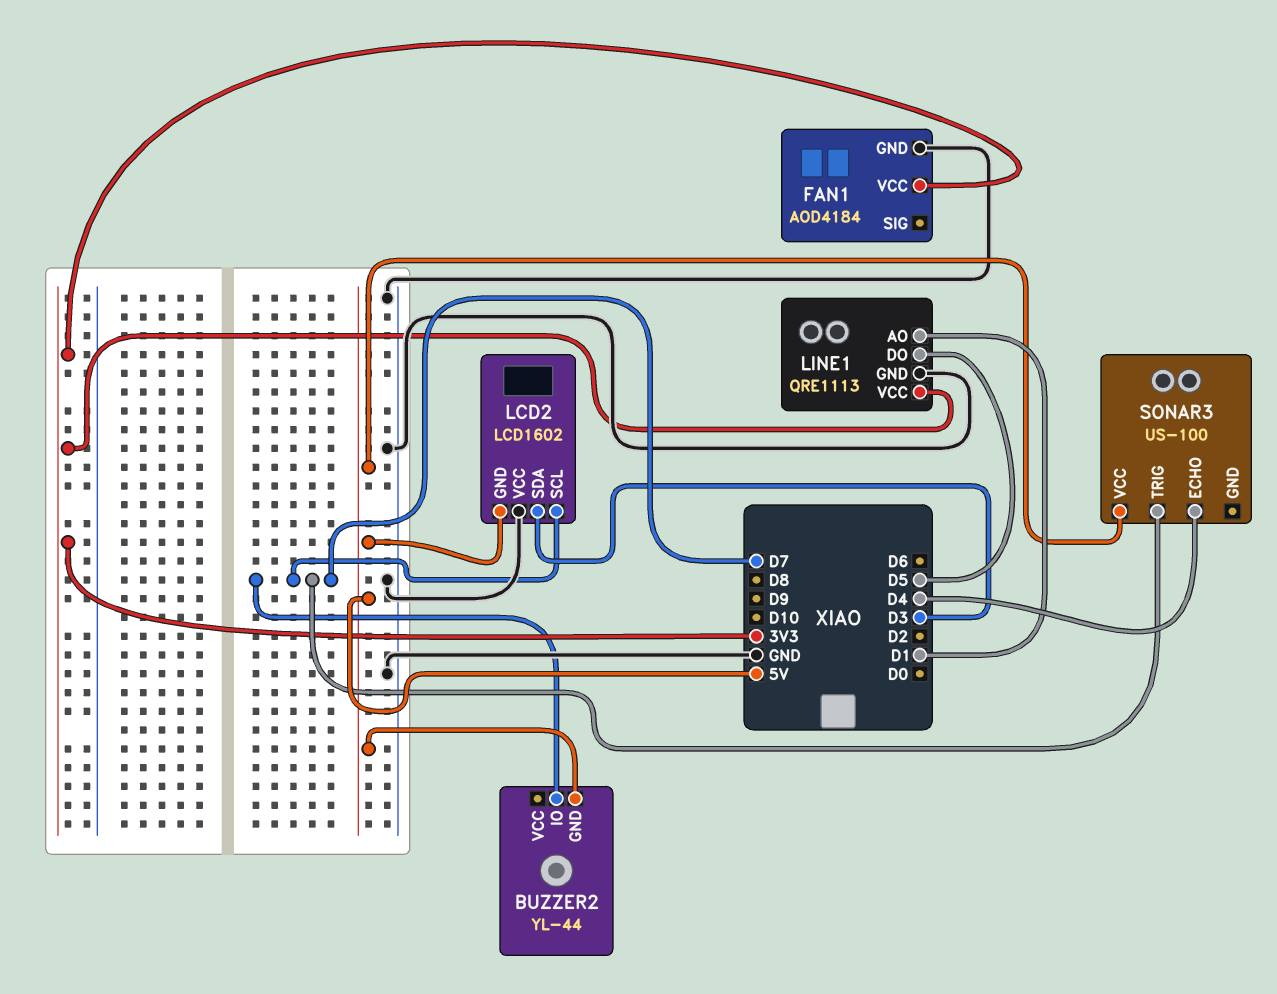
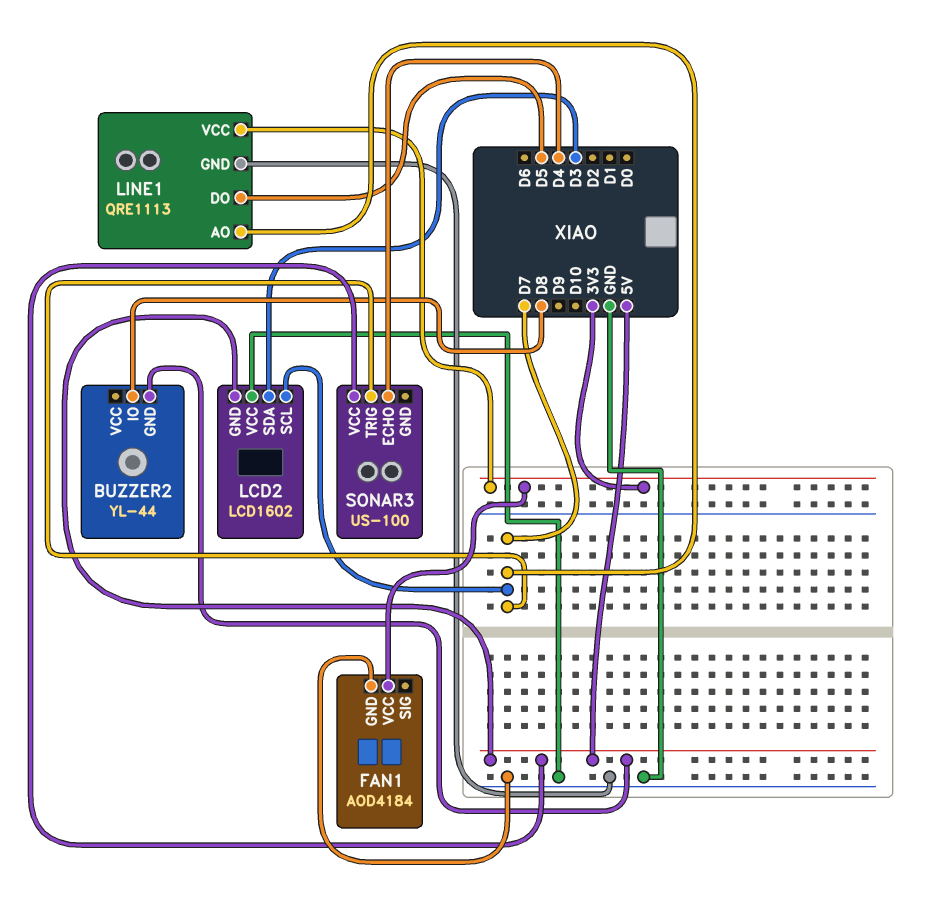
BUZZER2 pin IO: D7 -> D8
LINE1 pin AO: D1 -> D7

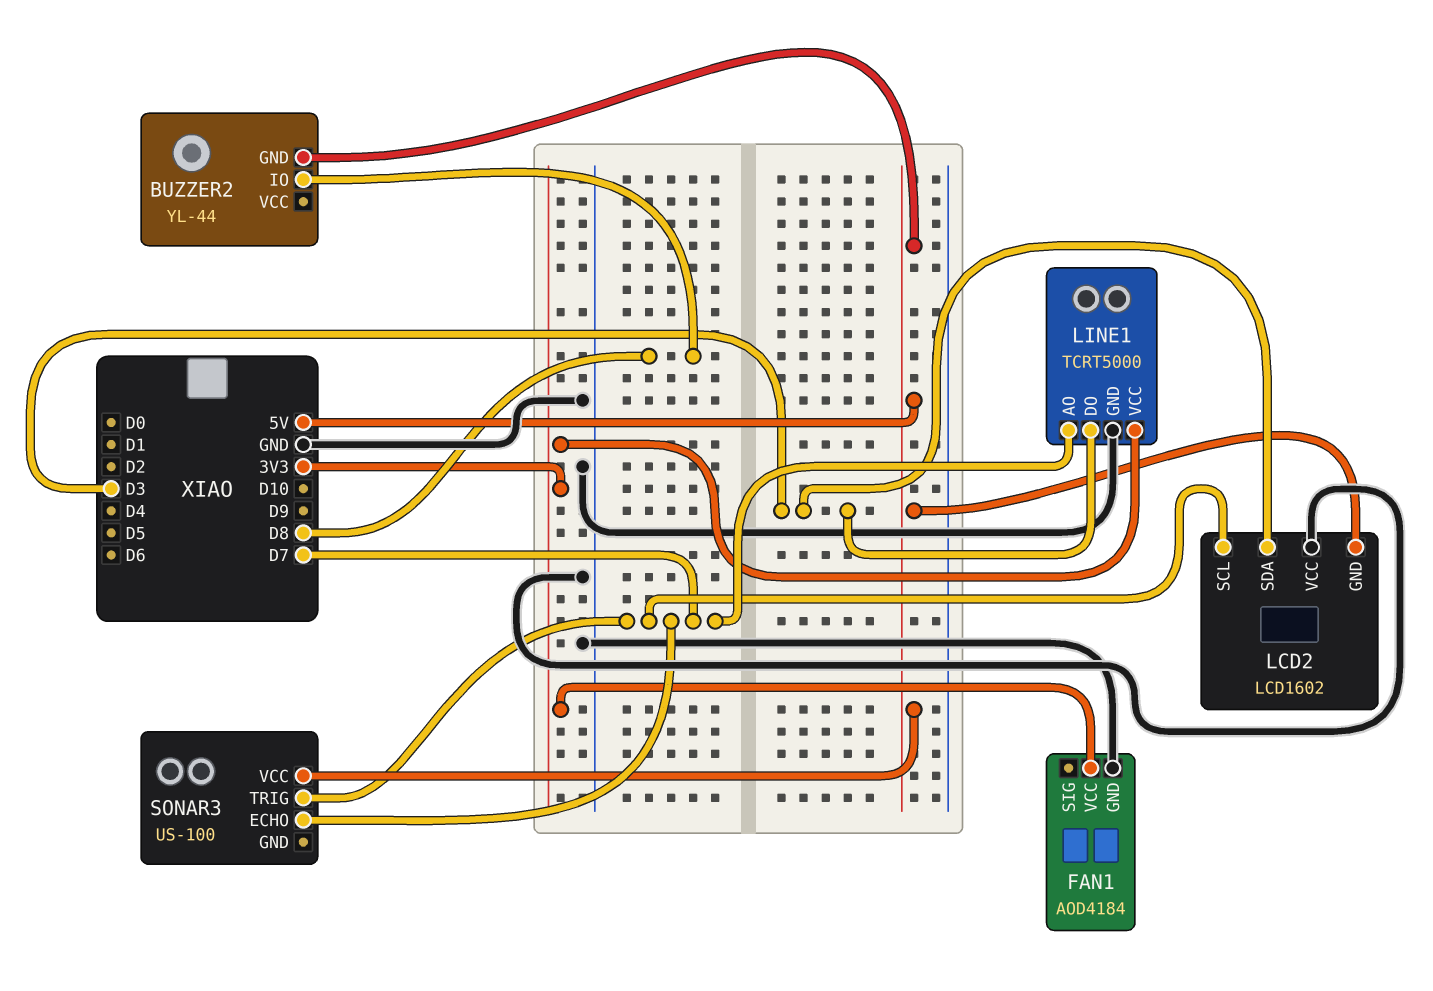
LINE1: QRE1113 -> TCRT5000
LINE1 pin DO: D5 -> D3
SONAR3 pin ECHO: D4 -> D7

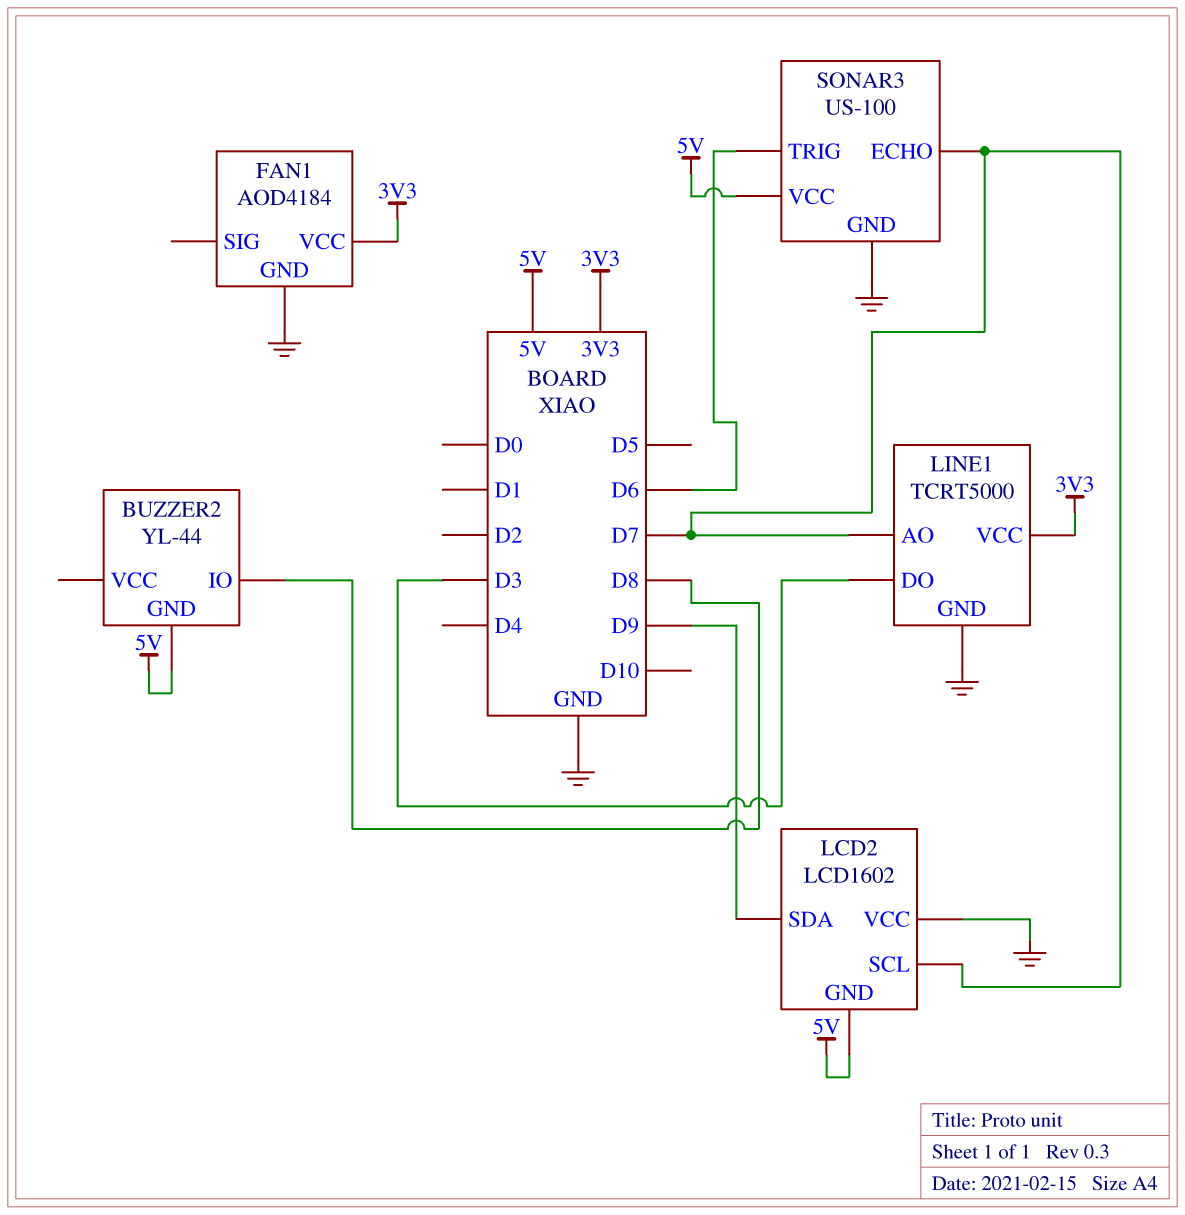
LCD2 pin SDA: D3 -> D9
SONAR3 pin GND: none -> GND
SONAR3 pin TRIG: D7 -> D6

